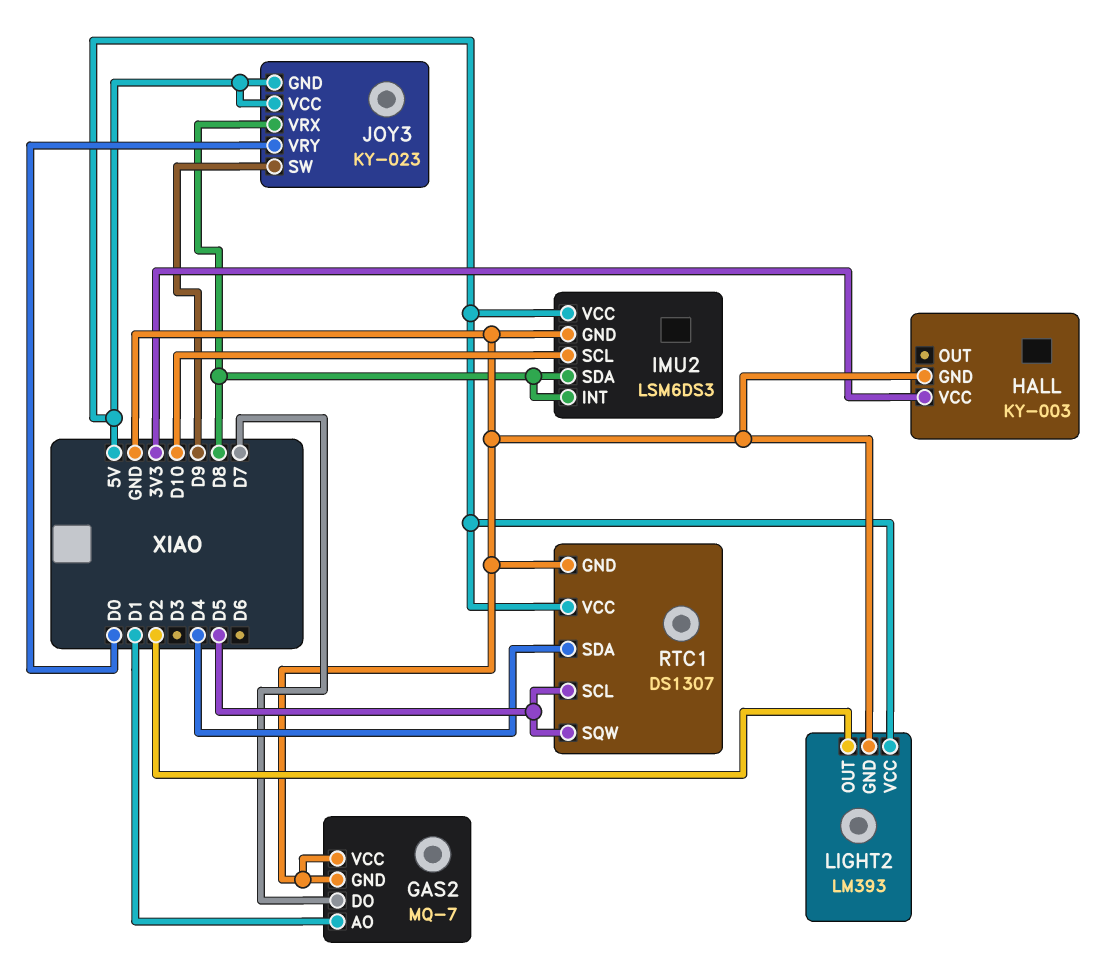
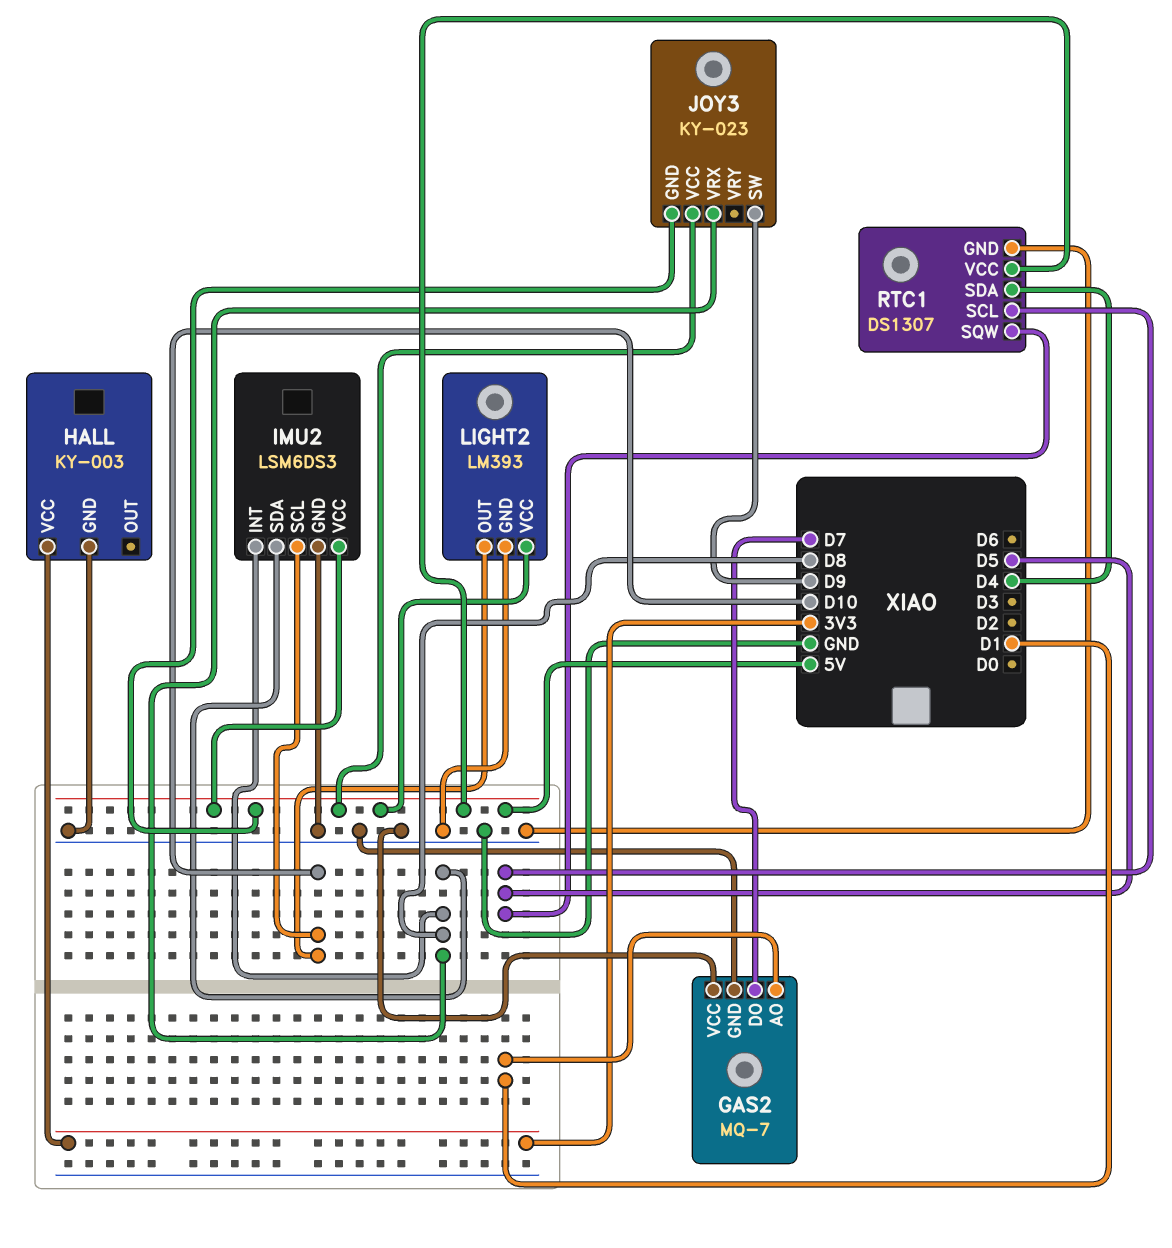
JOY3 pin VRY: D0 -> none
LIGHT2 pin OUT: D2 -> D10

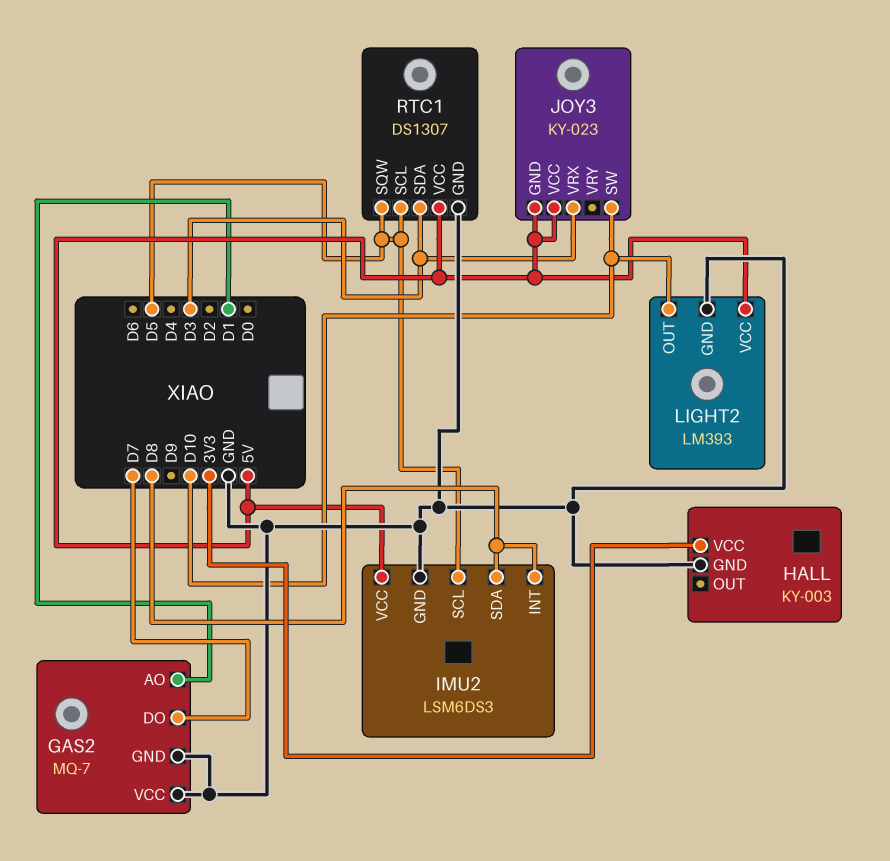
IMU2 pin SCL: D10 -> D5
JOY3 pin SW: D9 -> D10
JOY3 pin VRX: D8 -> D3
RTC1 pin SDA: D4 -> D3

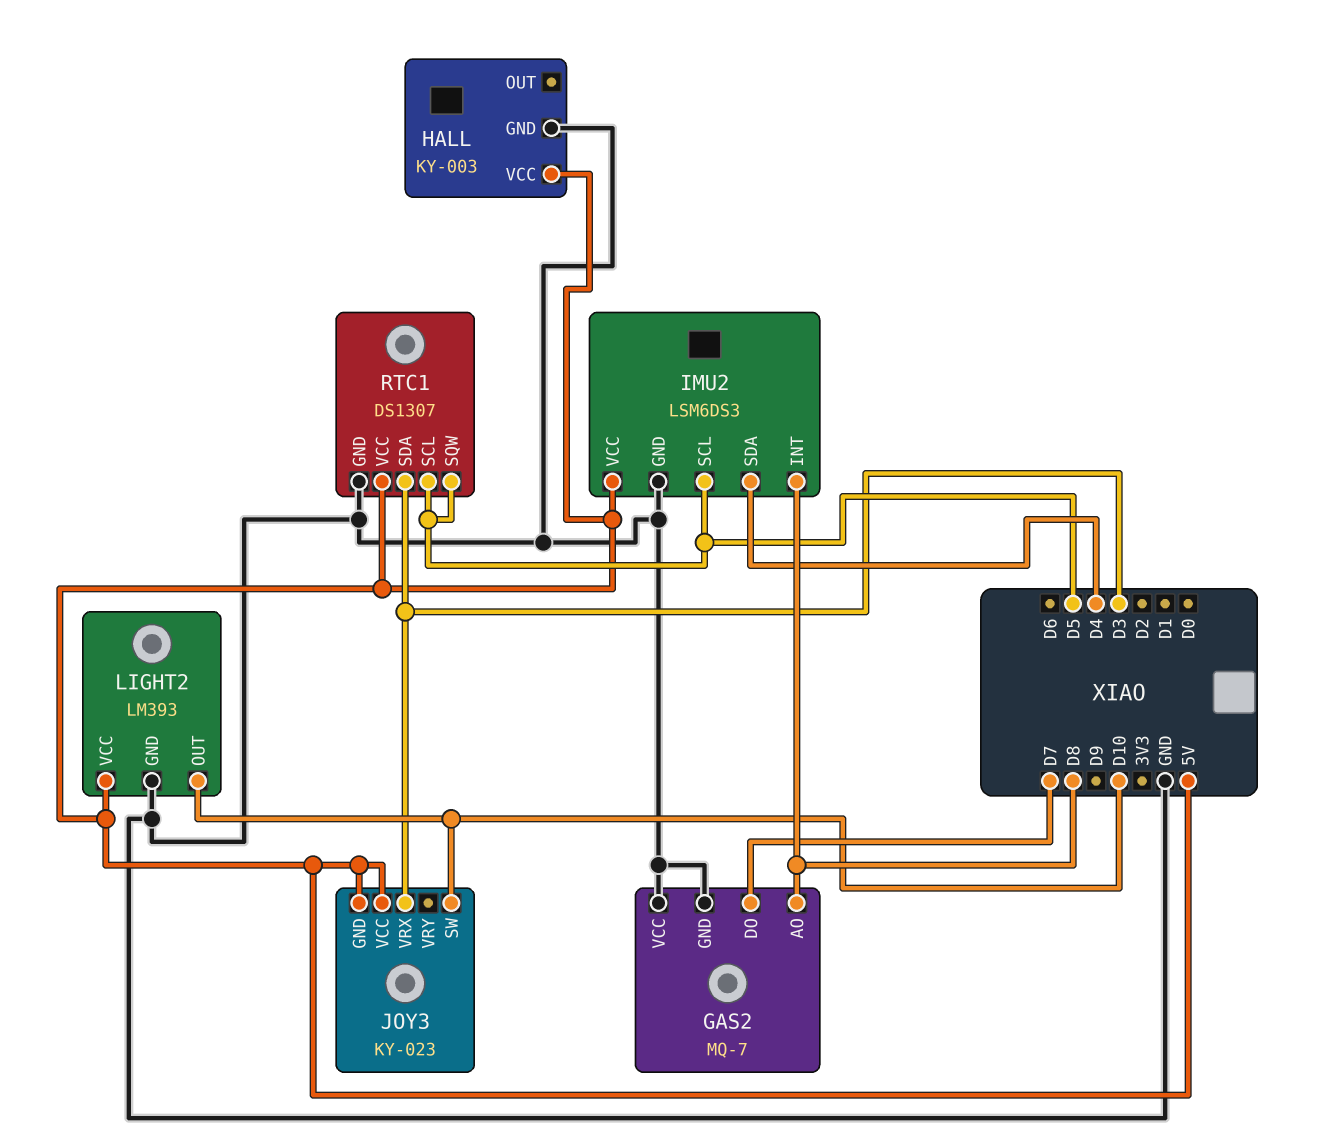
GAS2 pin AO: D1 -> D8
HALL pin VCC: 3V3 -> 5V
IMU2 pin SDA: D8 -> D4

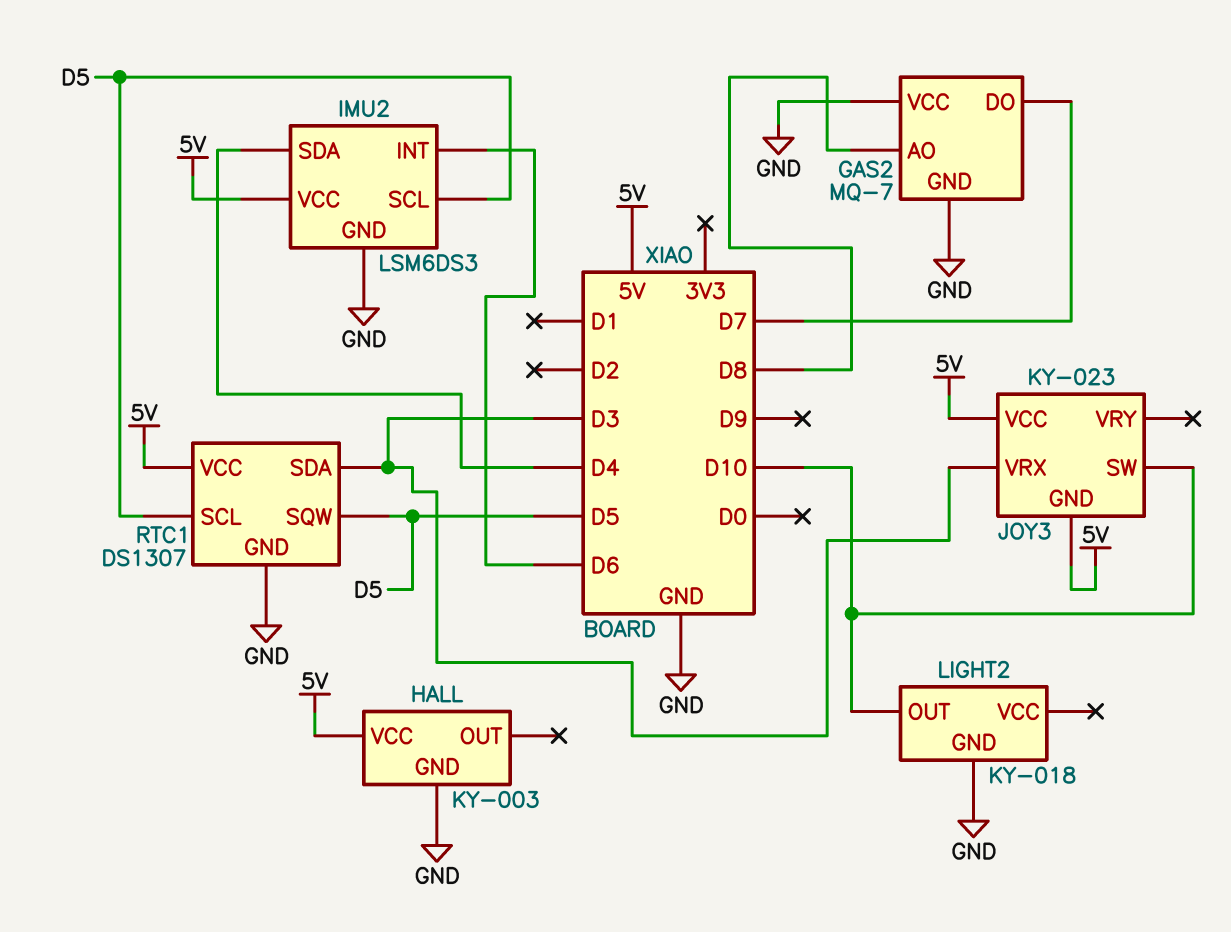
IMU2 pin INT: D8 -> D6
LIGHT2: LM393 -> KY-018
LIGHT2 pin VCC: 5V -> none

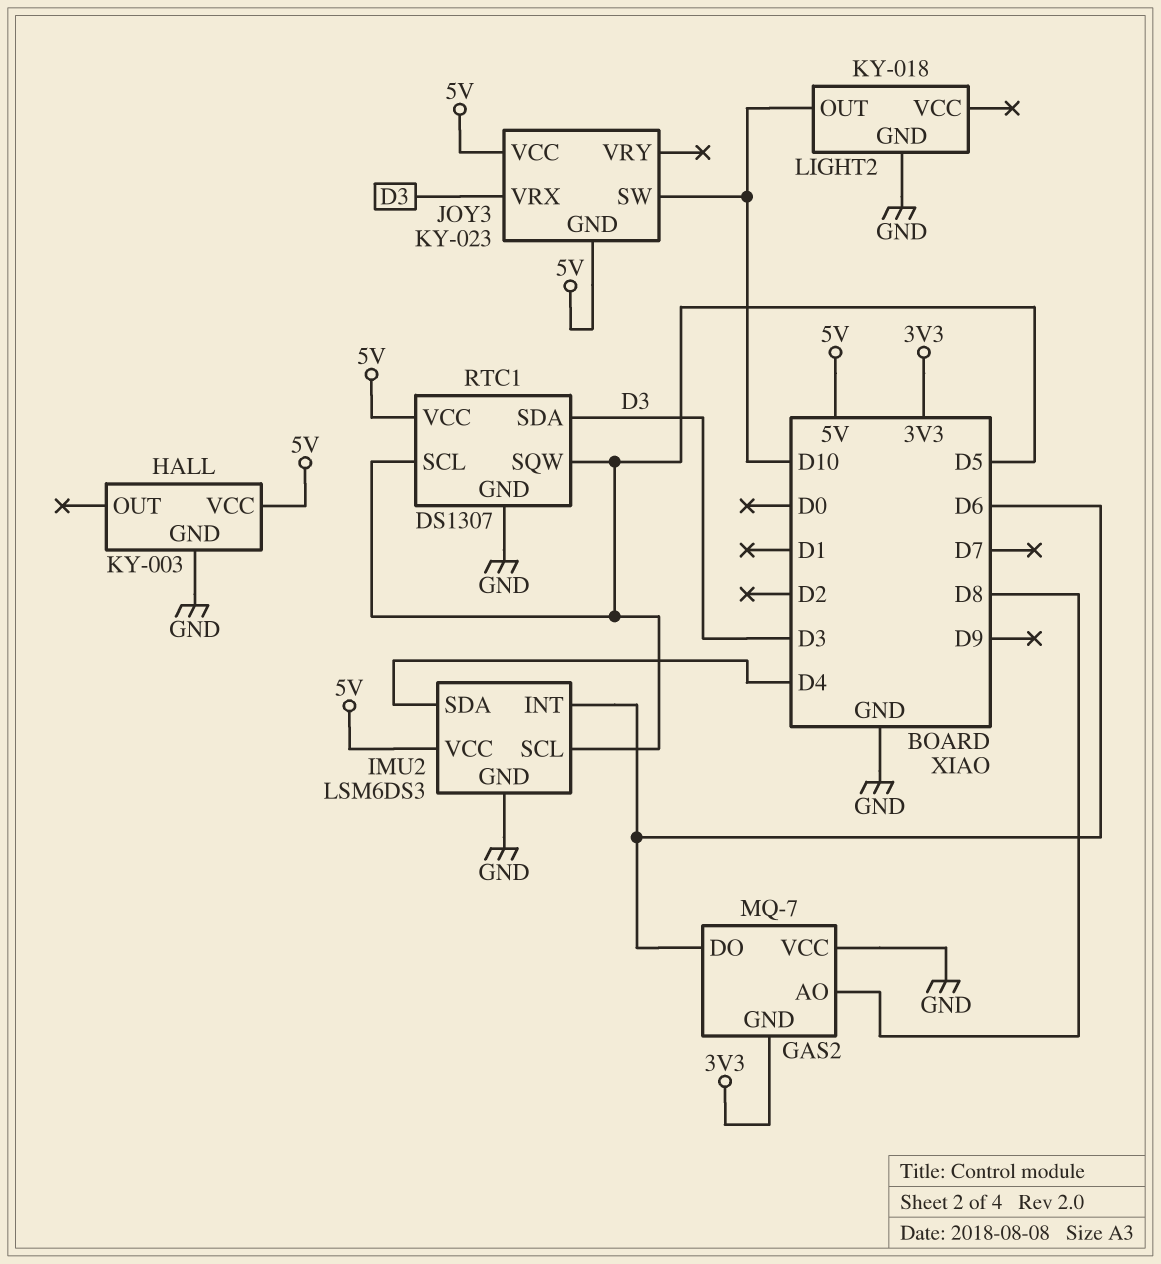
GAS2 pin DO: D7 -> D6
GAS2 pin GND: GND -> 3V3

